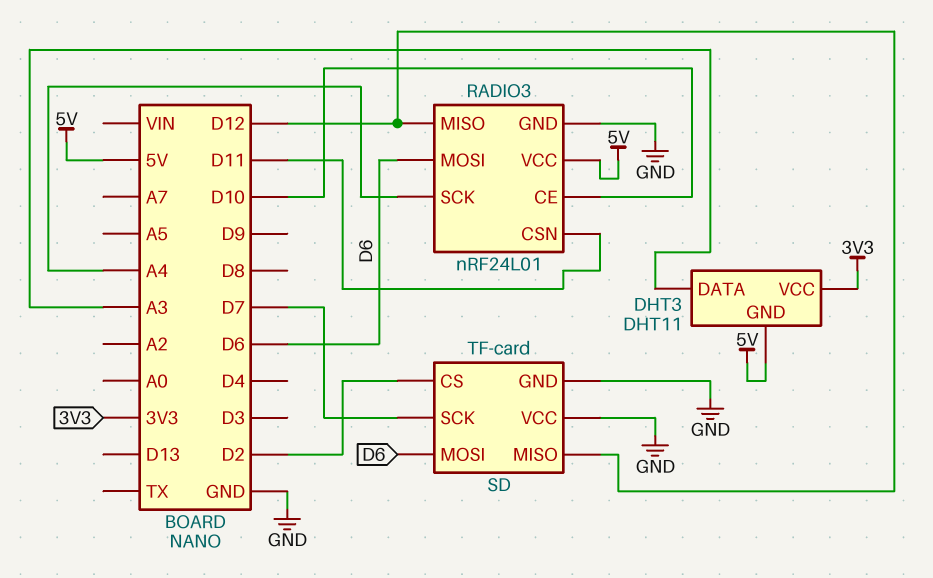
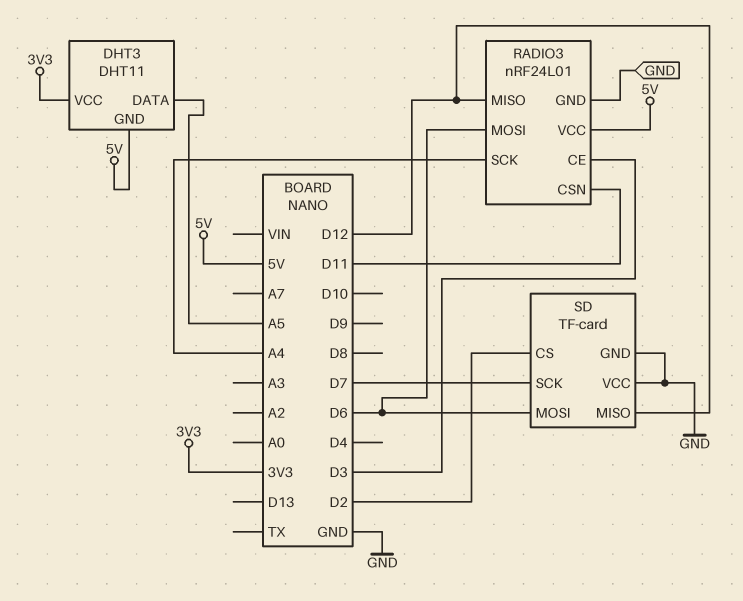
DHT3 pin DATA: A3 -> A5
RADIO3 pin CE: D10 -> D3

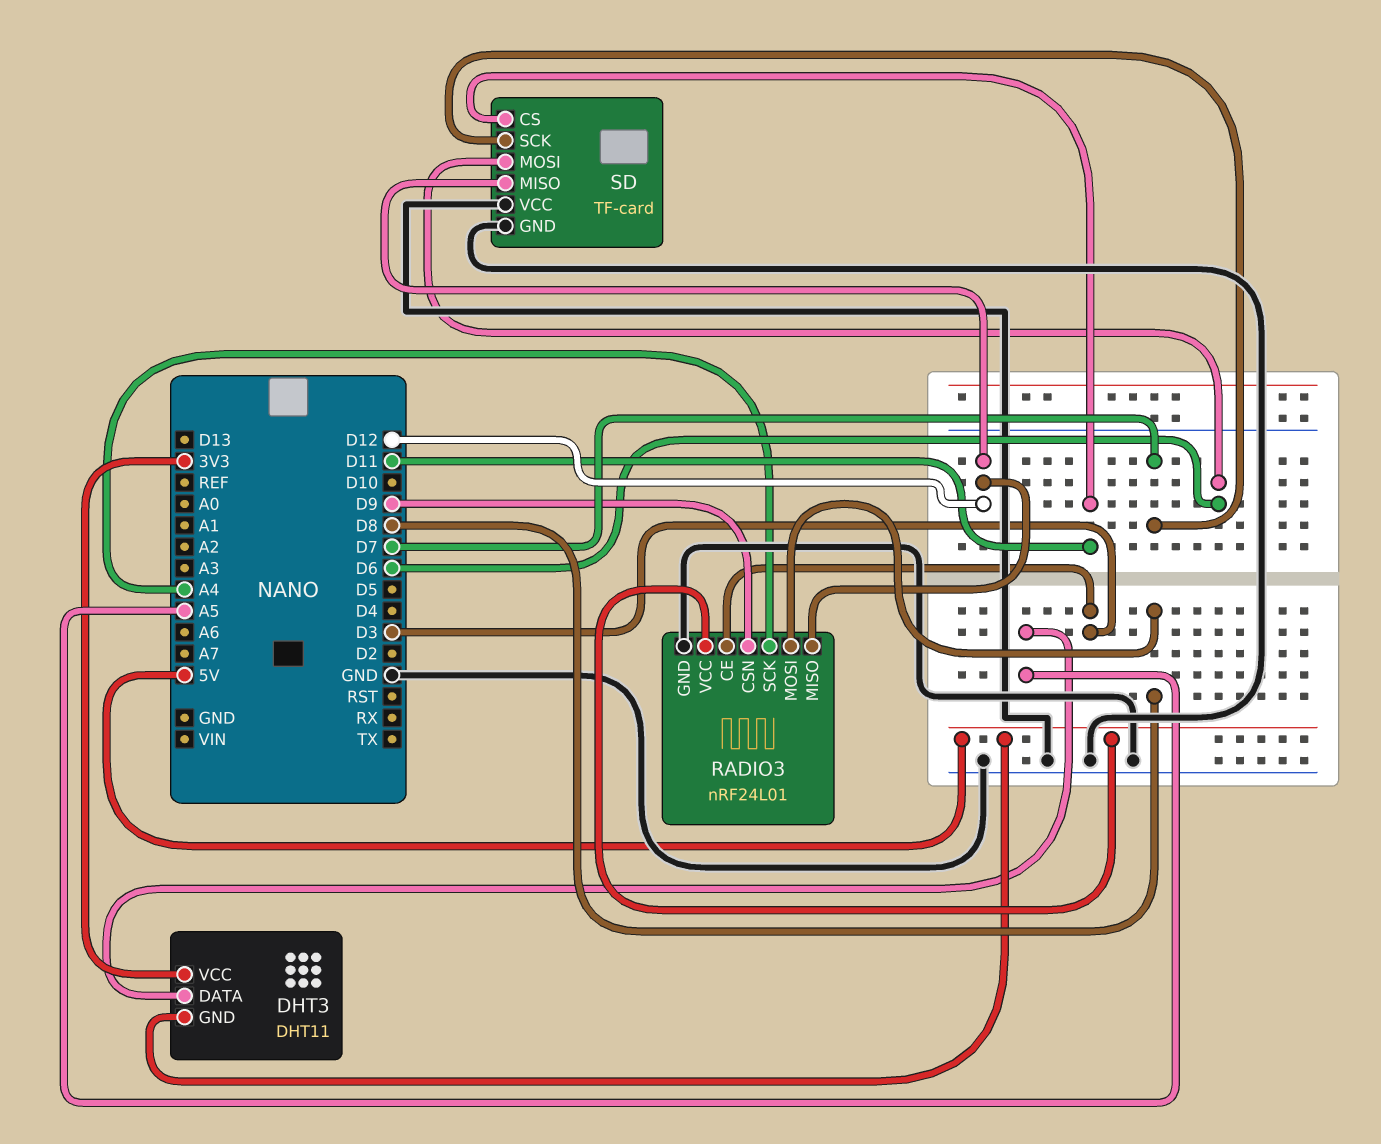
RADIO3 pin CSN: D11 -> D9
RADIO3 pin MOSI: D6 -> D8
SD pin CS: D2 -> D11

